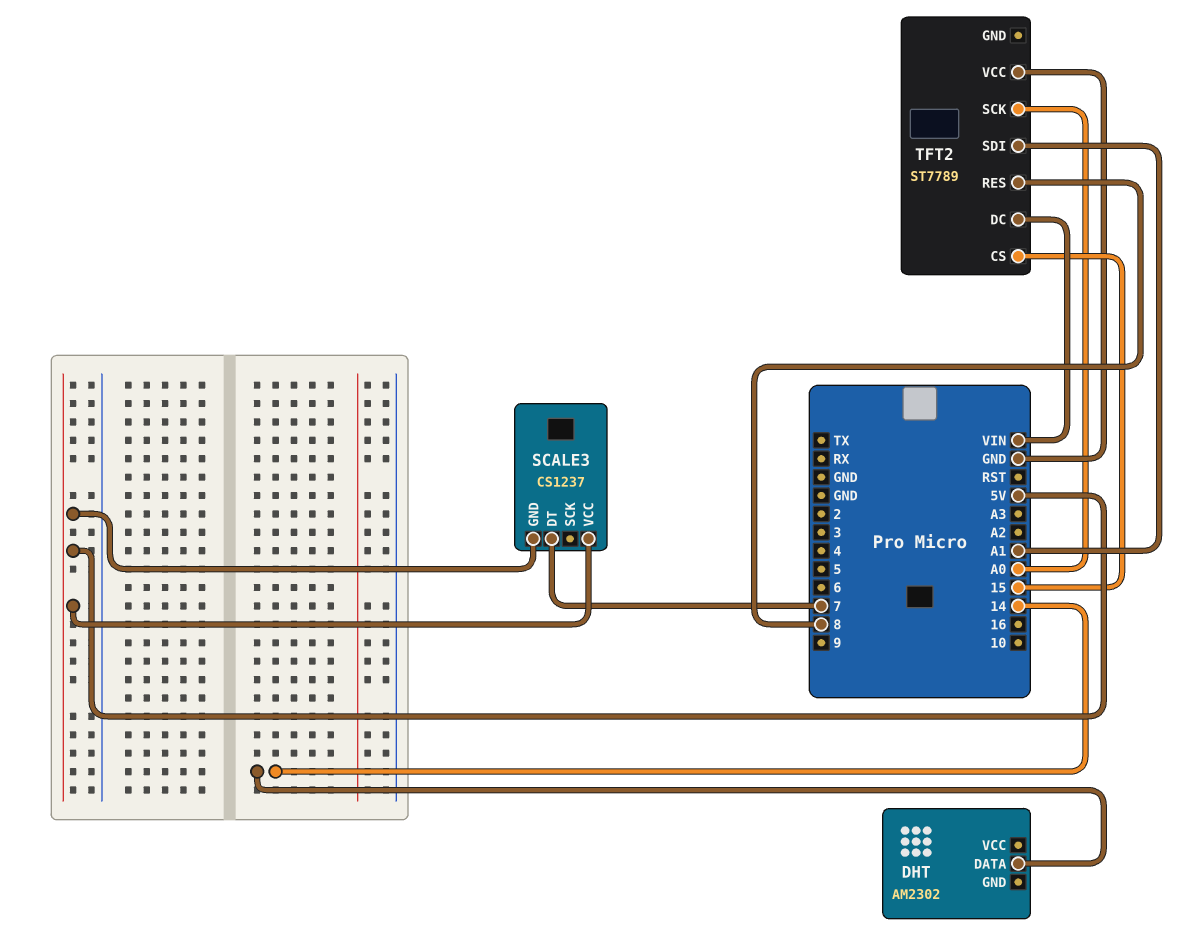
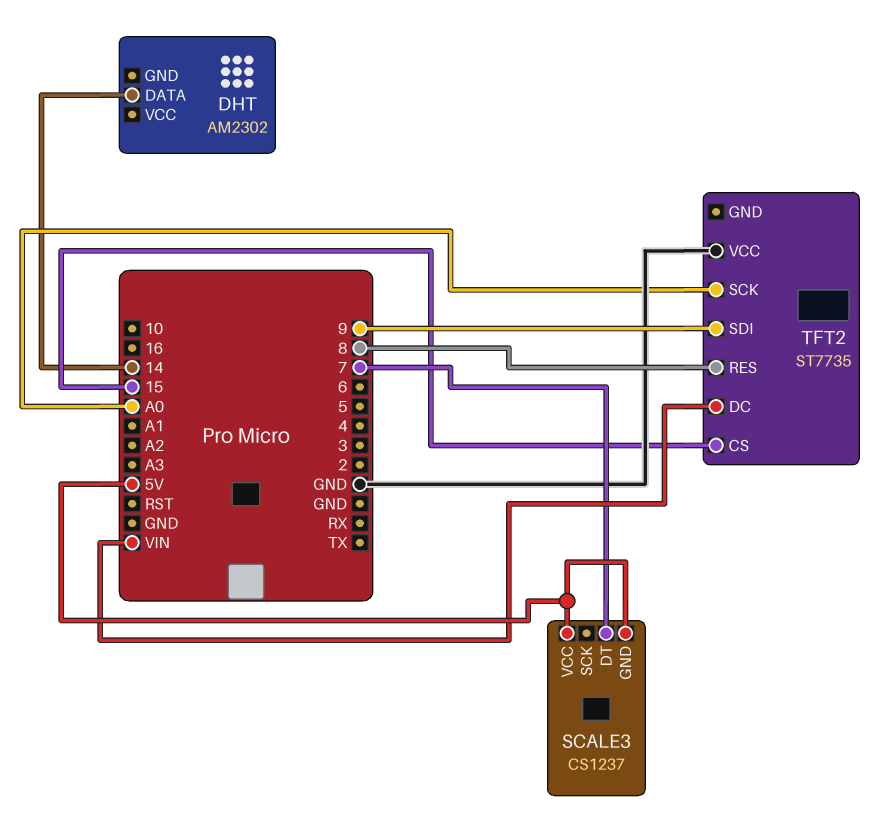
TFT2: ST7789 -> ST7735
TFT2 pin SDI: A1 -> 9

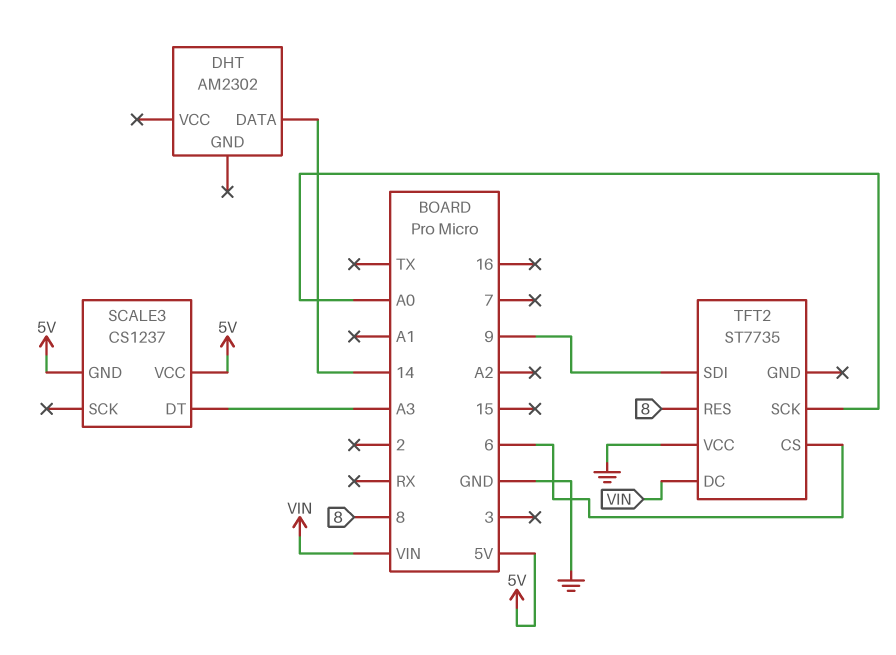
SCALE3 pin DT: 7 -> A3
TFT2 pin CS: 15 -> 6

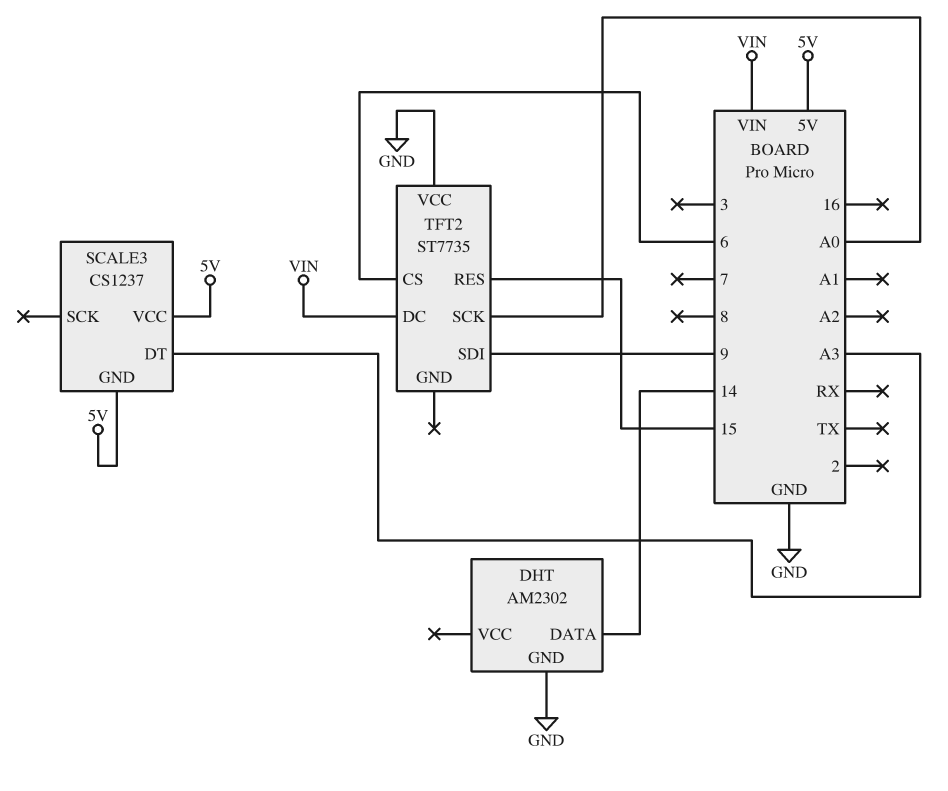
DHT pin GND: none -> GND
TFT2 pin RES: 8 -> 15

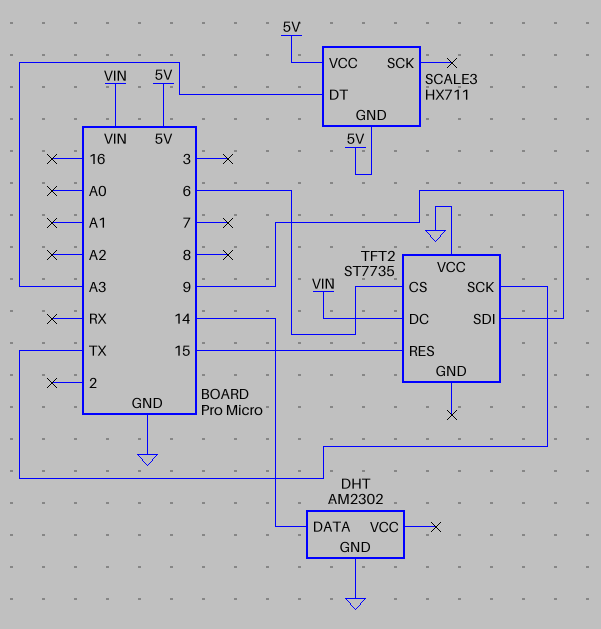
SCALE3: CS1237 -> HX711
TFT2 pin SCK: A0 -> TX

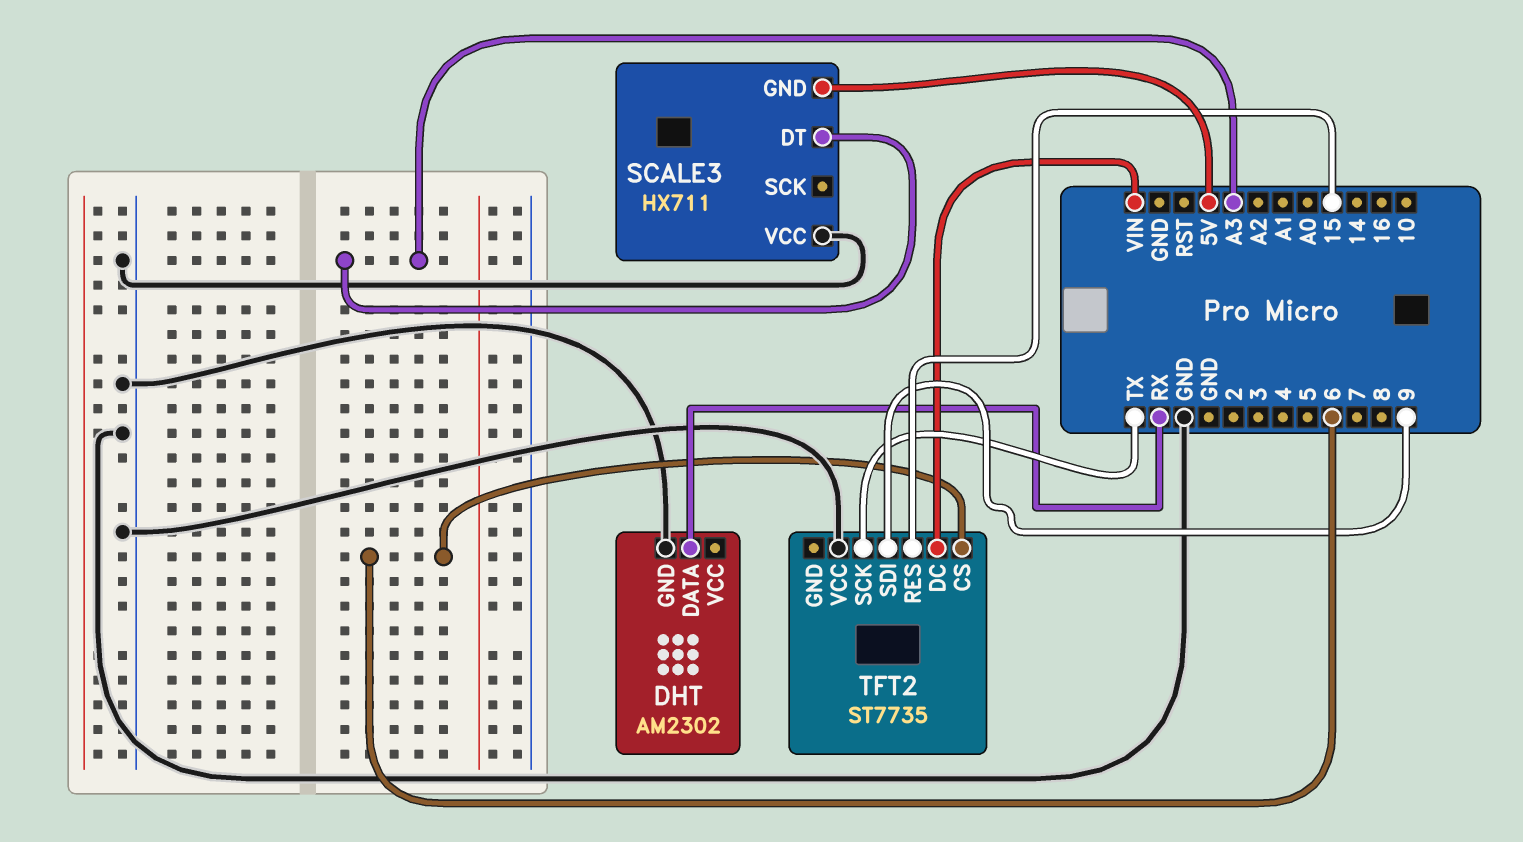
DHT pin DATA: 14 -> RX
SCALE3 pin VCC: 5V -> GND

